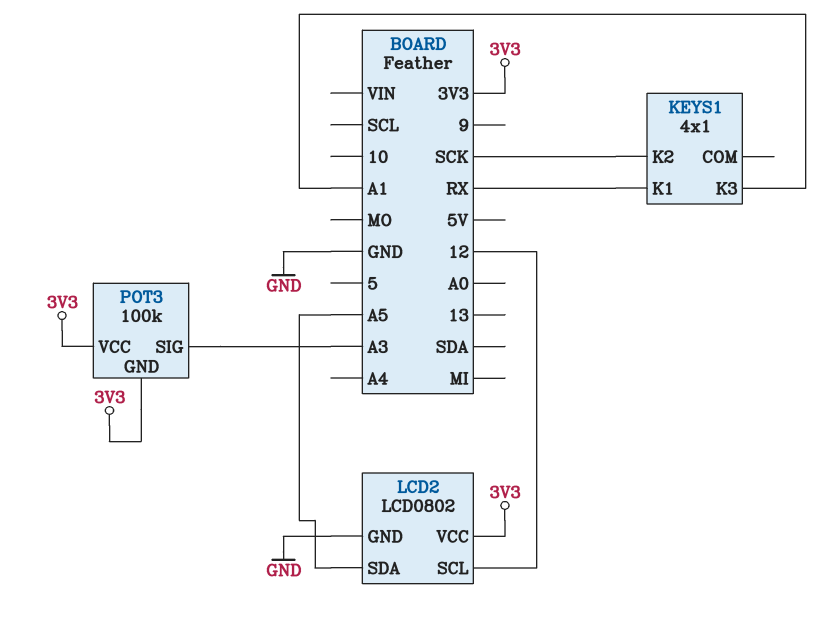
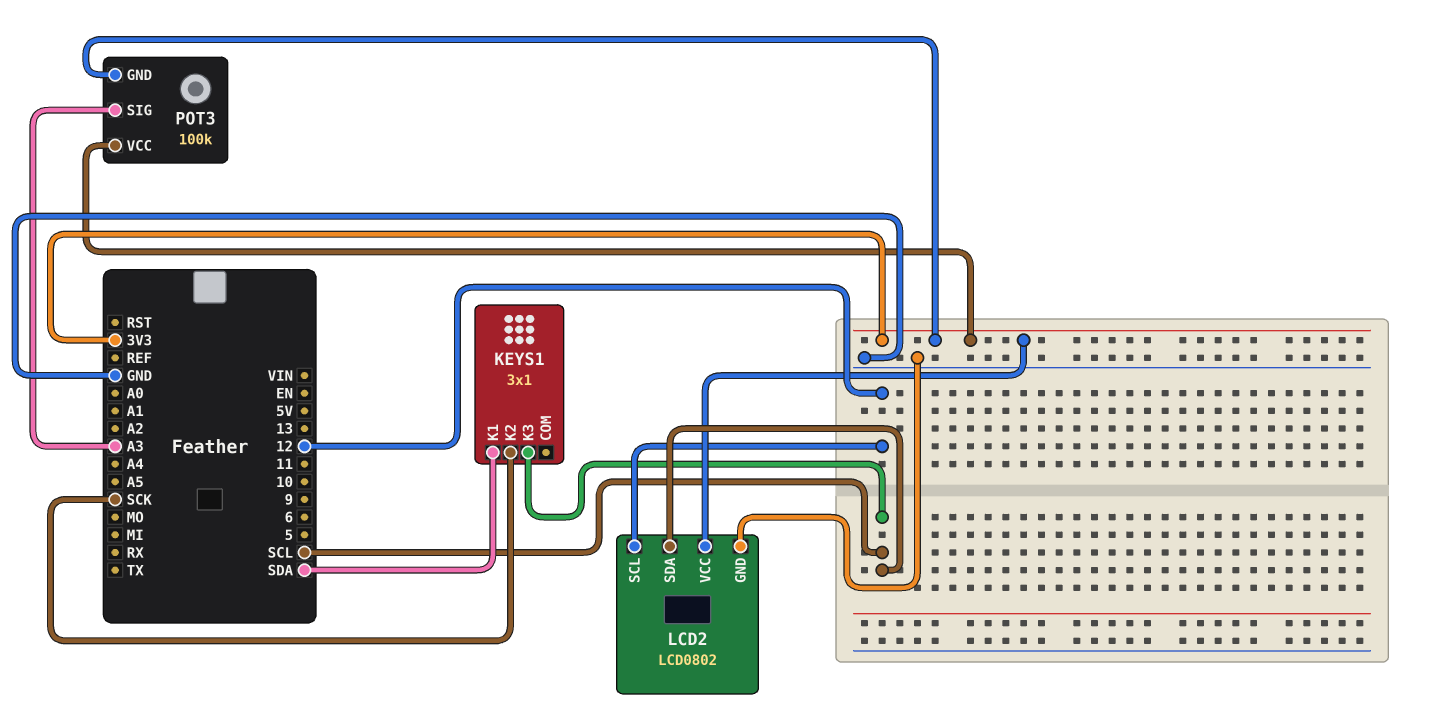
KEYS1: 4x1 -> 3x1
KEYS1 pin K1: RX -> SDA
KEYS1 pin K3: A1 -> SCL
LCD2 pin SDA: A5 -> SCL

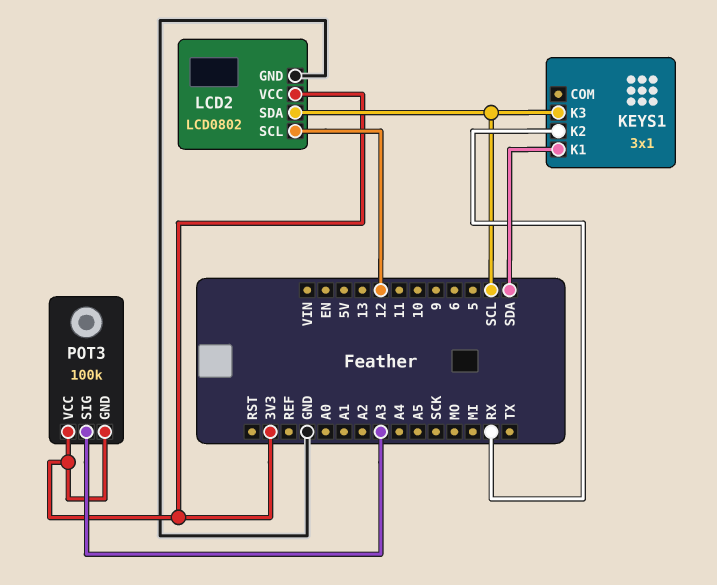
KEYS1 pin K2: SCK -> RX

